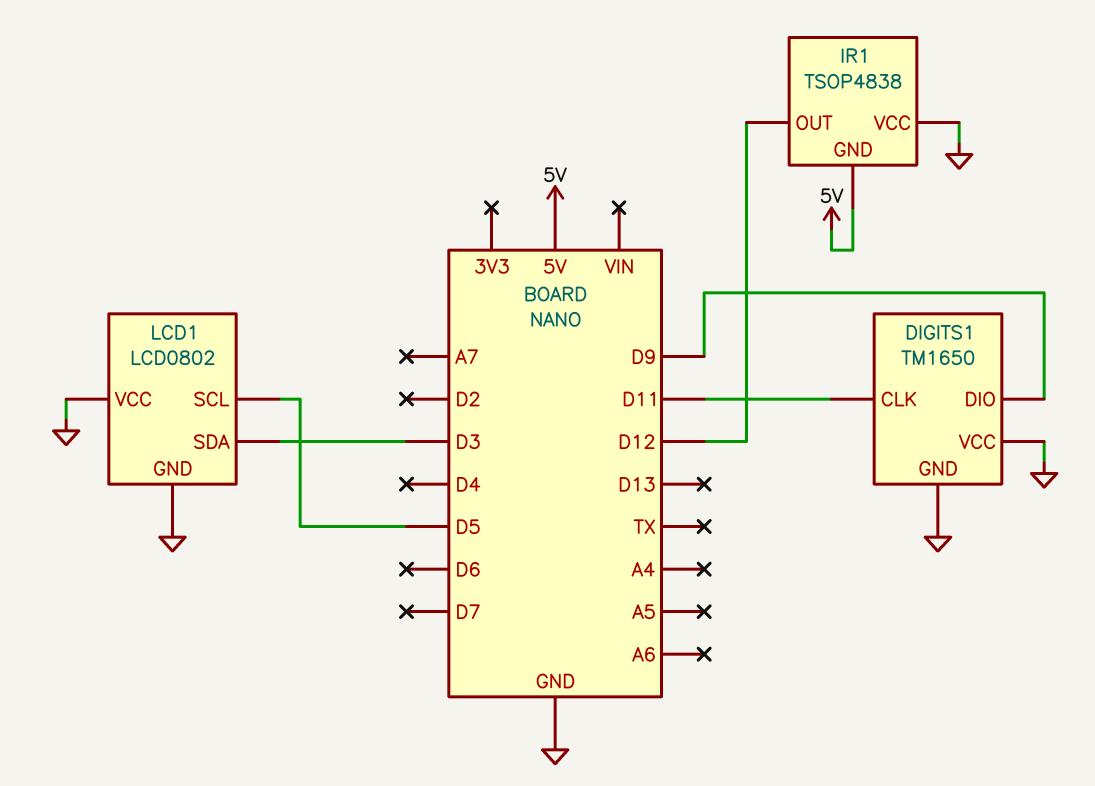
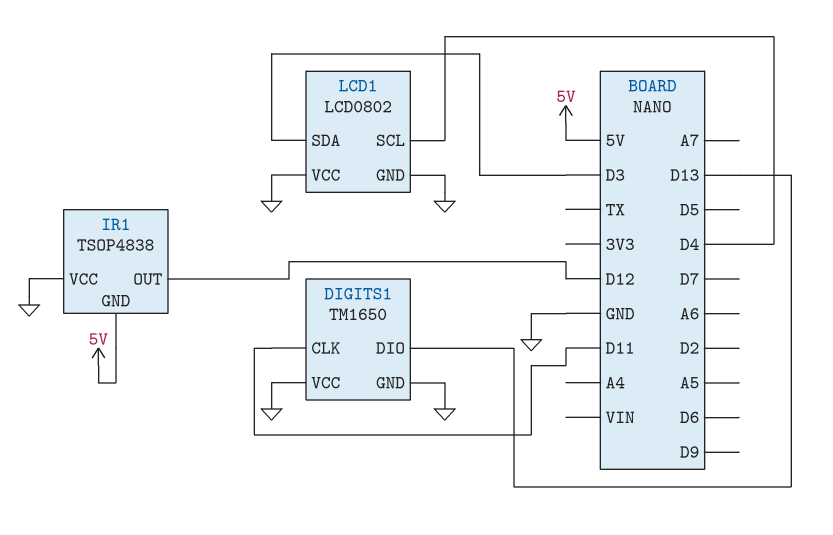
DIGITS1 pin DIO: D9 -> D13
LCD1 pin SCL: D5 -> D4

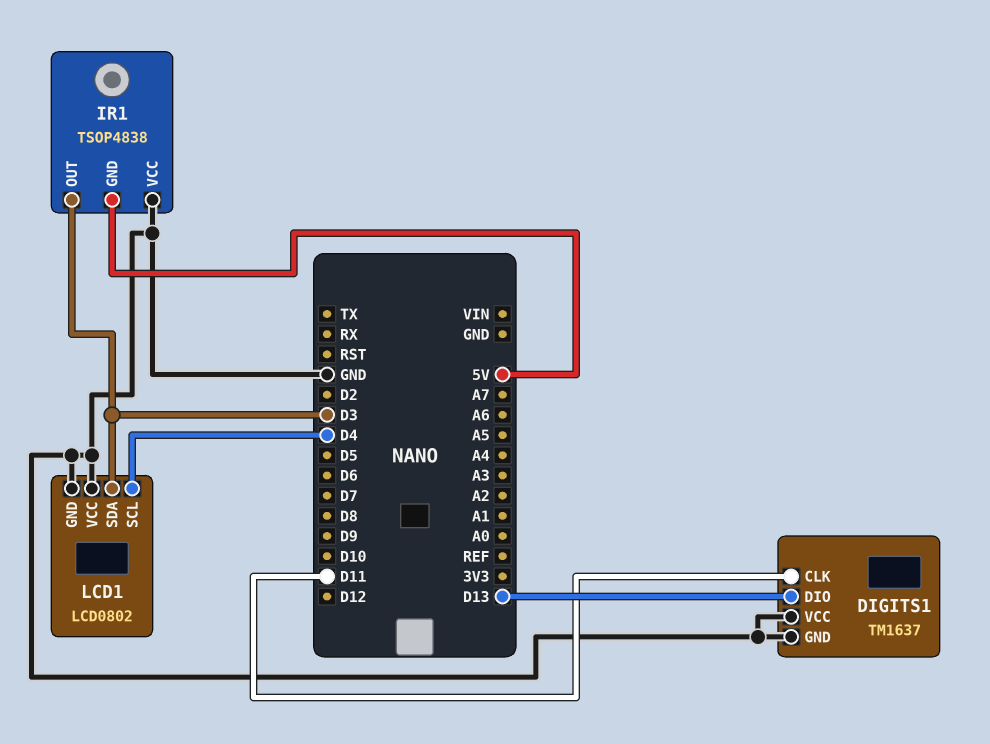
DIGITS1: TM1650 -> TM1637
IR1 pin OUT: D12 -> D3

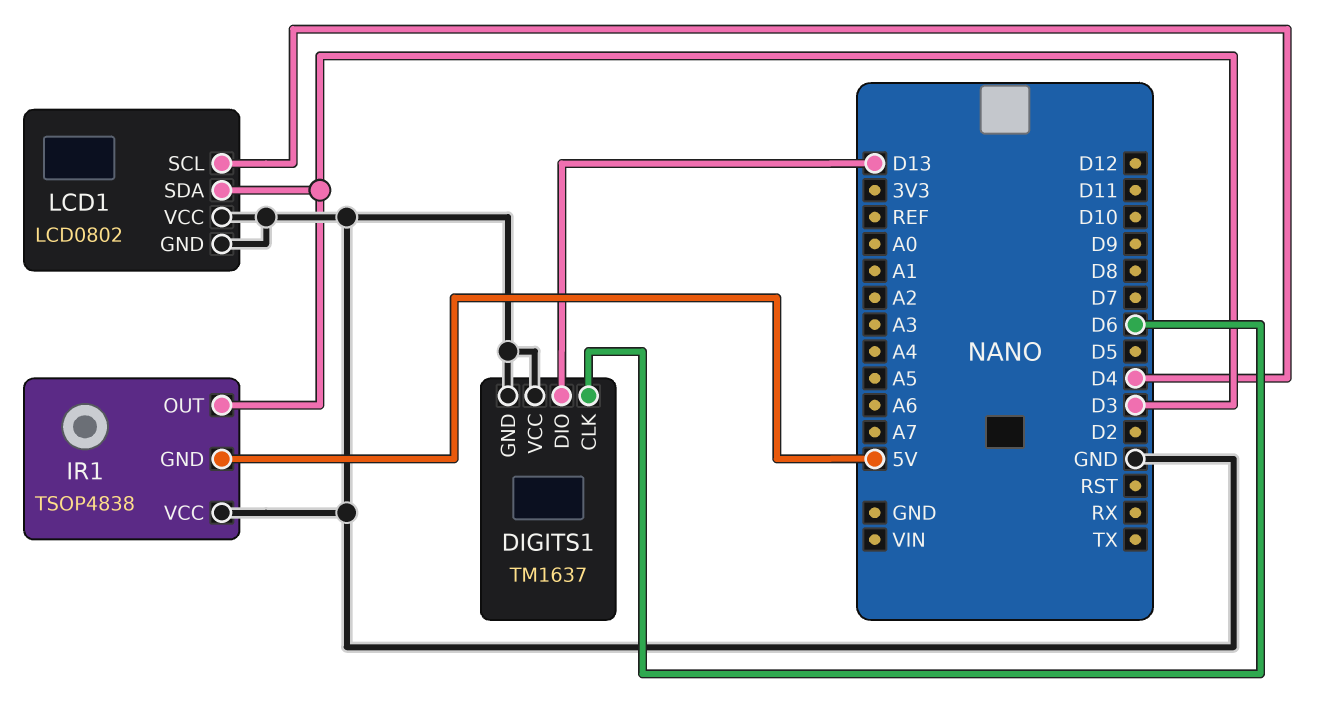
DIGITS1 pin CLK: D11 -> D6

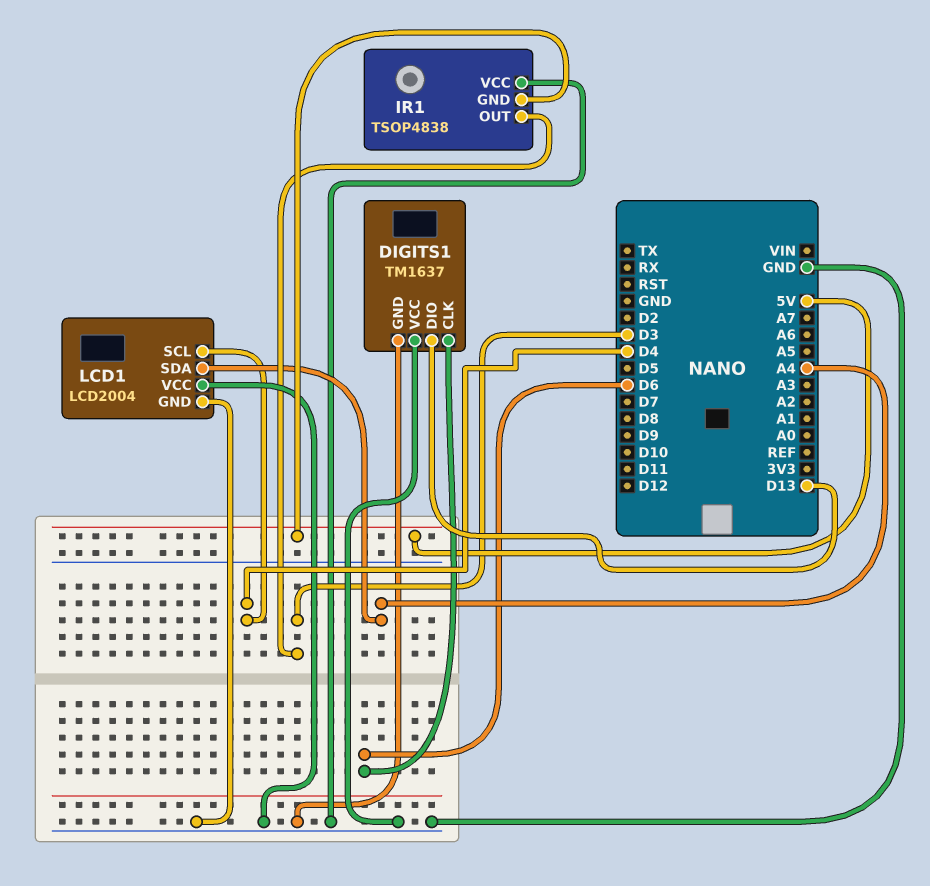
LCD1: LCD0802 -> LCD2004
LCD1 pin SDA: D3 -> A4

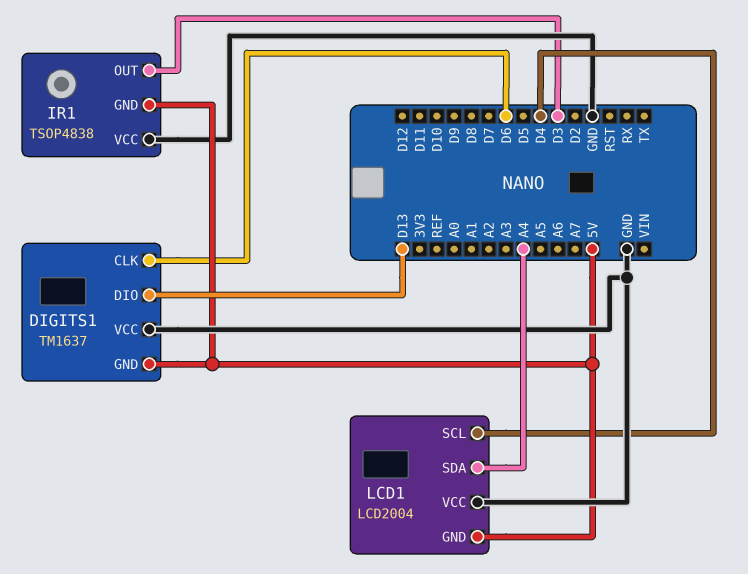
DIGITS1 pin GND: GND -> 5V
LCD1 pin GND: GND -> 5V

